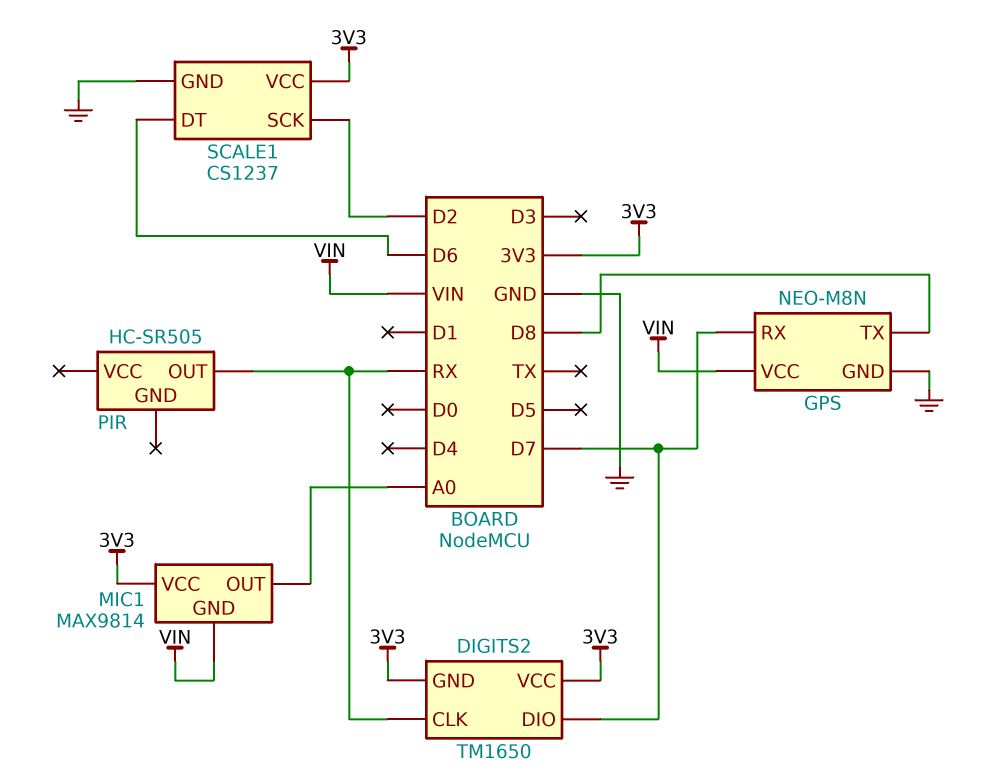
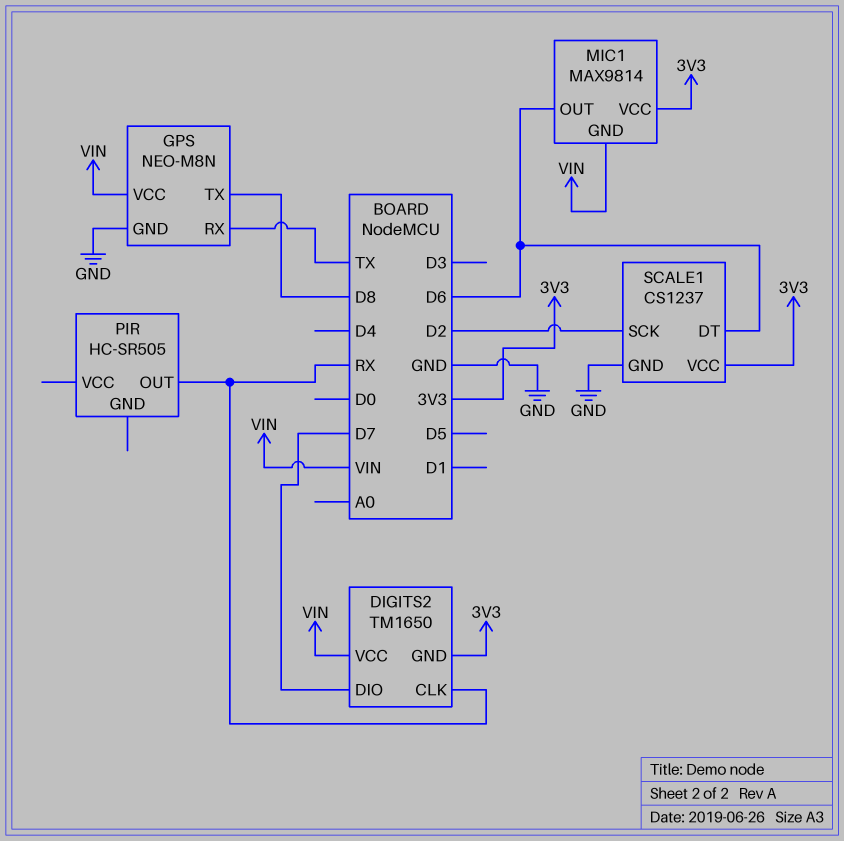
DIGITS2 pin VCC: 3V3 -> VIN
GPS pin RX: D7 -> TX
MIC1 pin OUT: A0 -> D6

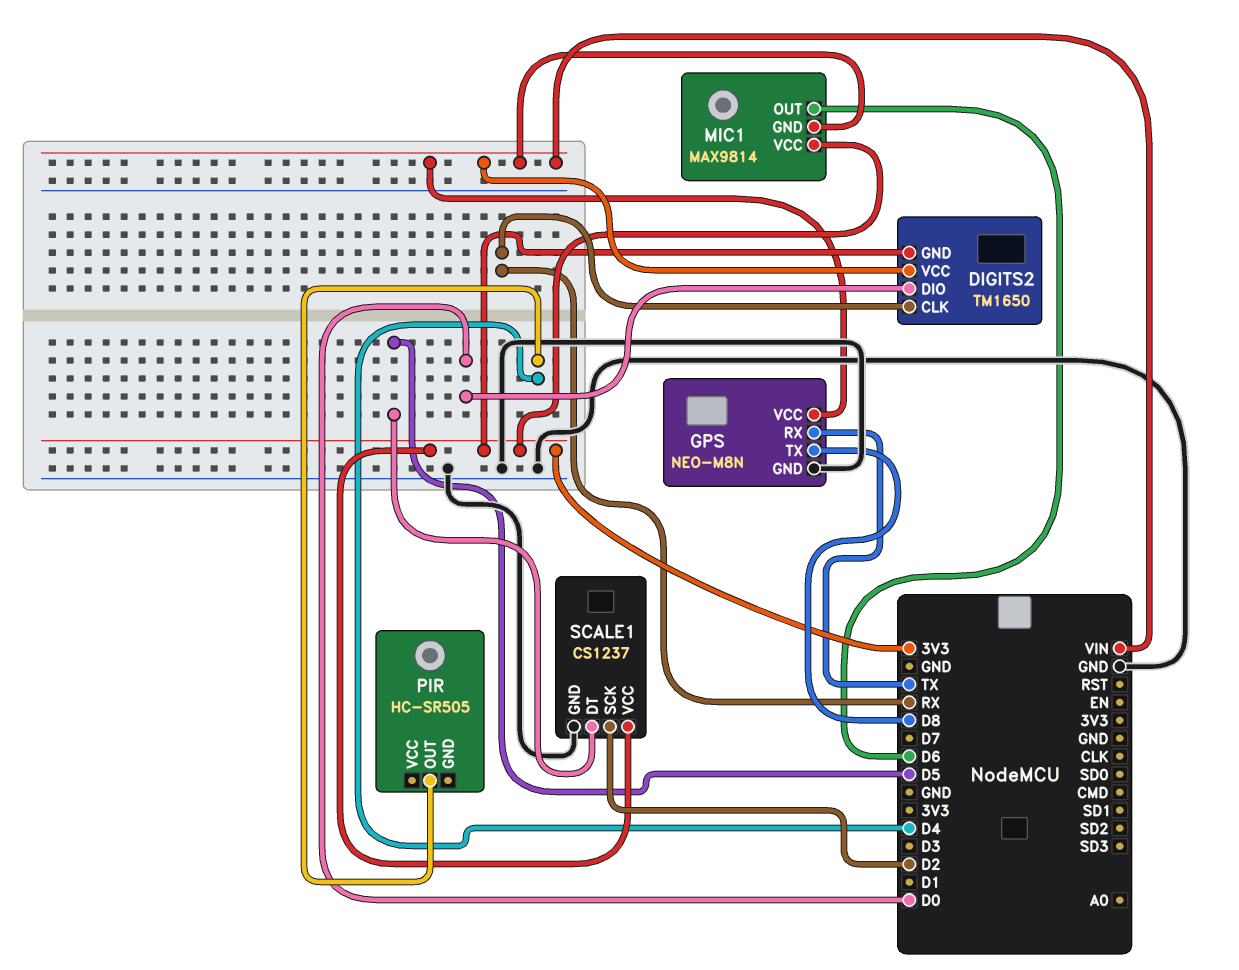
DIGITS2 pin DIO: D7 -> D0
PIR pin OUT: RX -> D4
SCALE1 pin DT: D6 -> D5

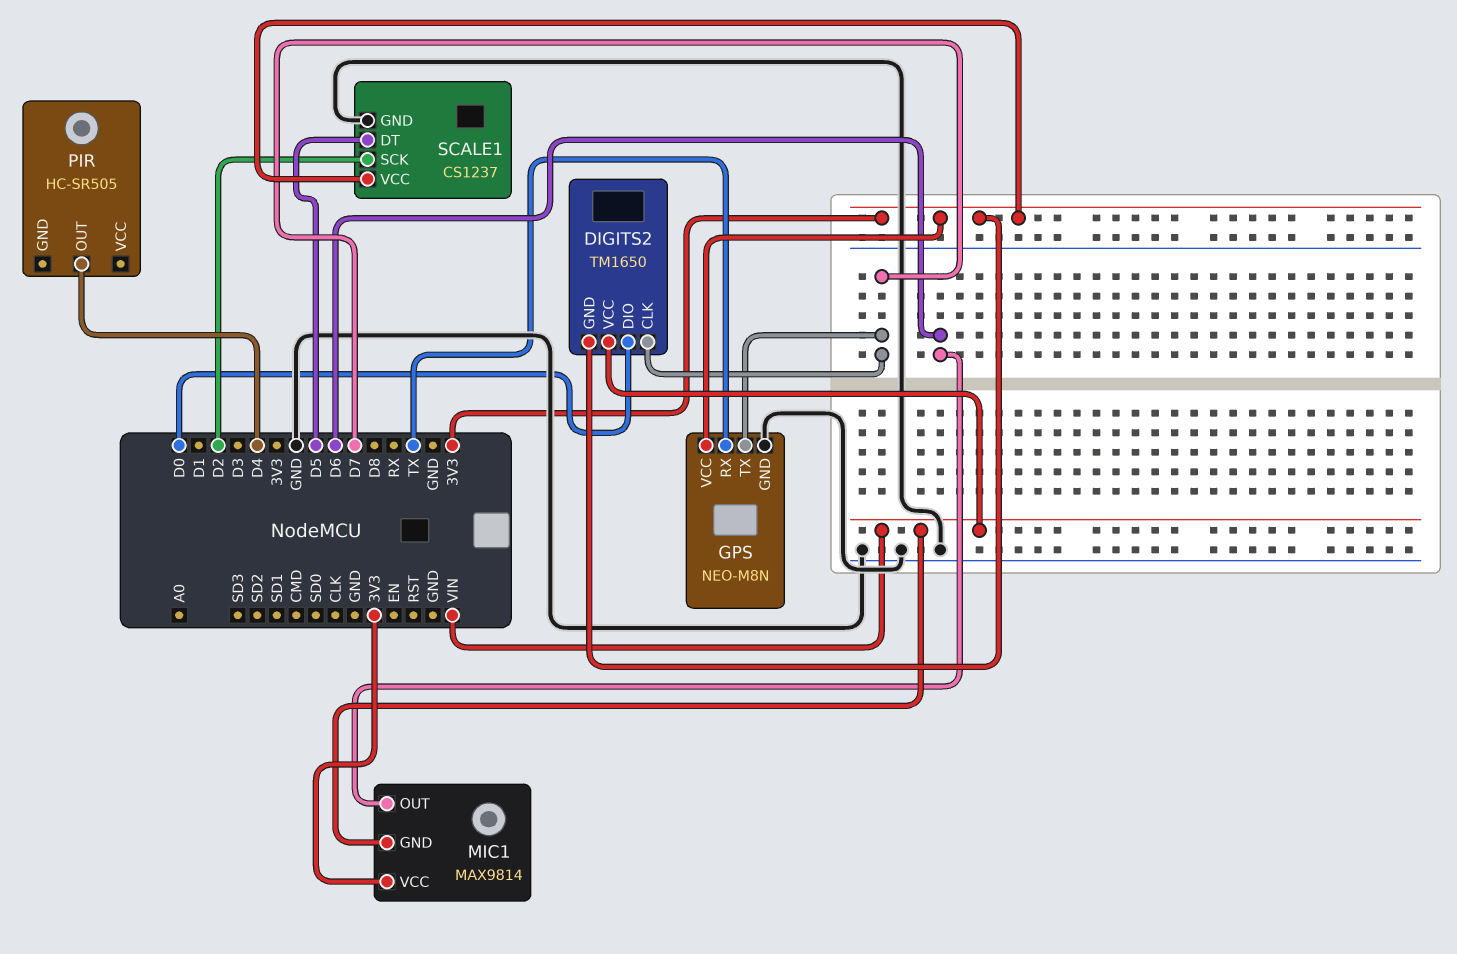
DIGITS2 pin CLK: RX -> D7
GPS pin TX: D8 -> D7
GPS pin VCC: VIN -> 3V3

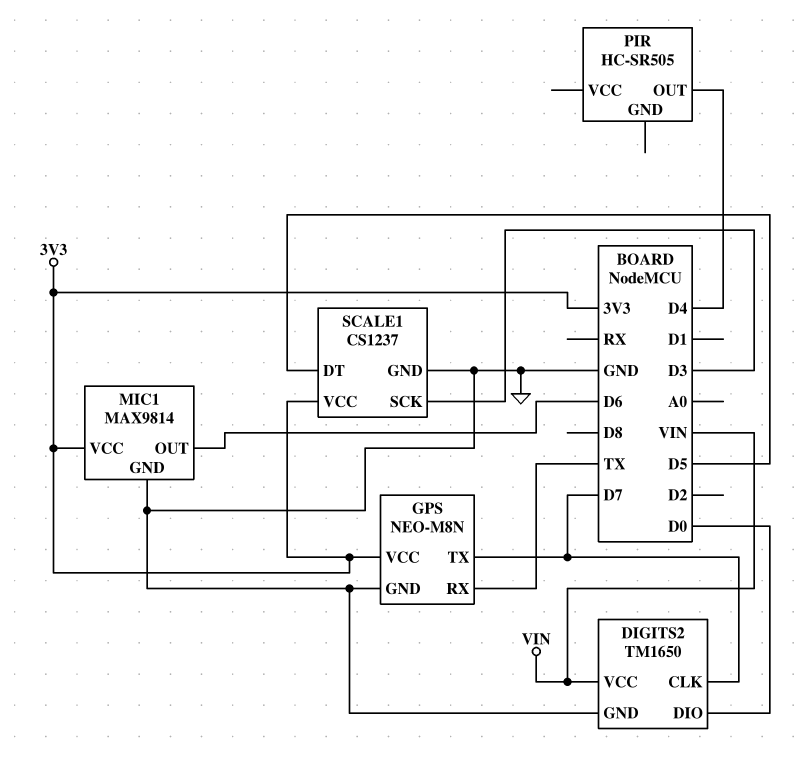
DIGITS2 pin GND: 3V3 -> GND
MIC1 pin GND: VIN -> GND
SCALE1 pin SCK: D2 -> D3

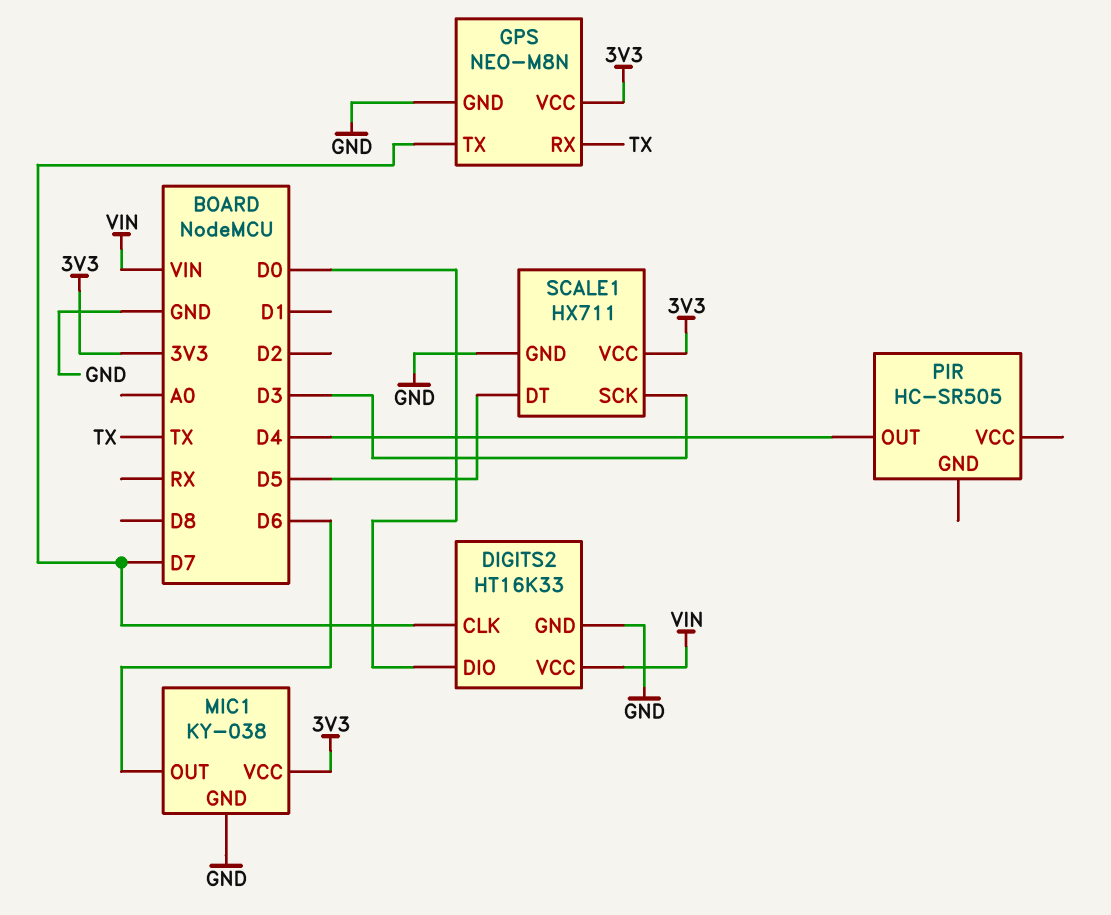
DIGITS2: TM1650 -> HT16K33
MIC1: MAX9814 -> KY-038
SCALE1: CS1237 -> HX711

